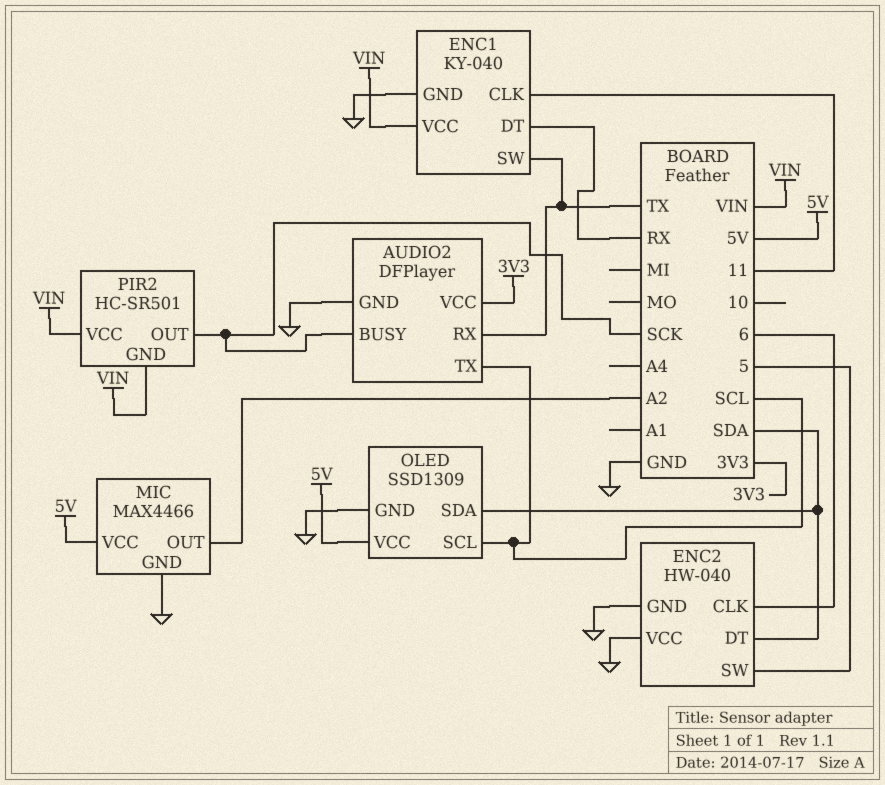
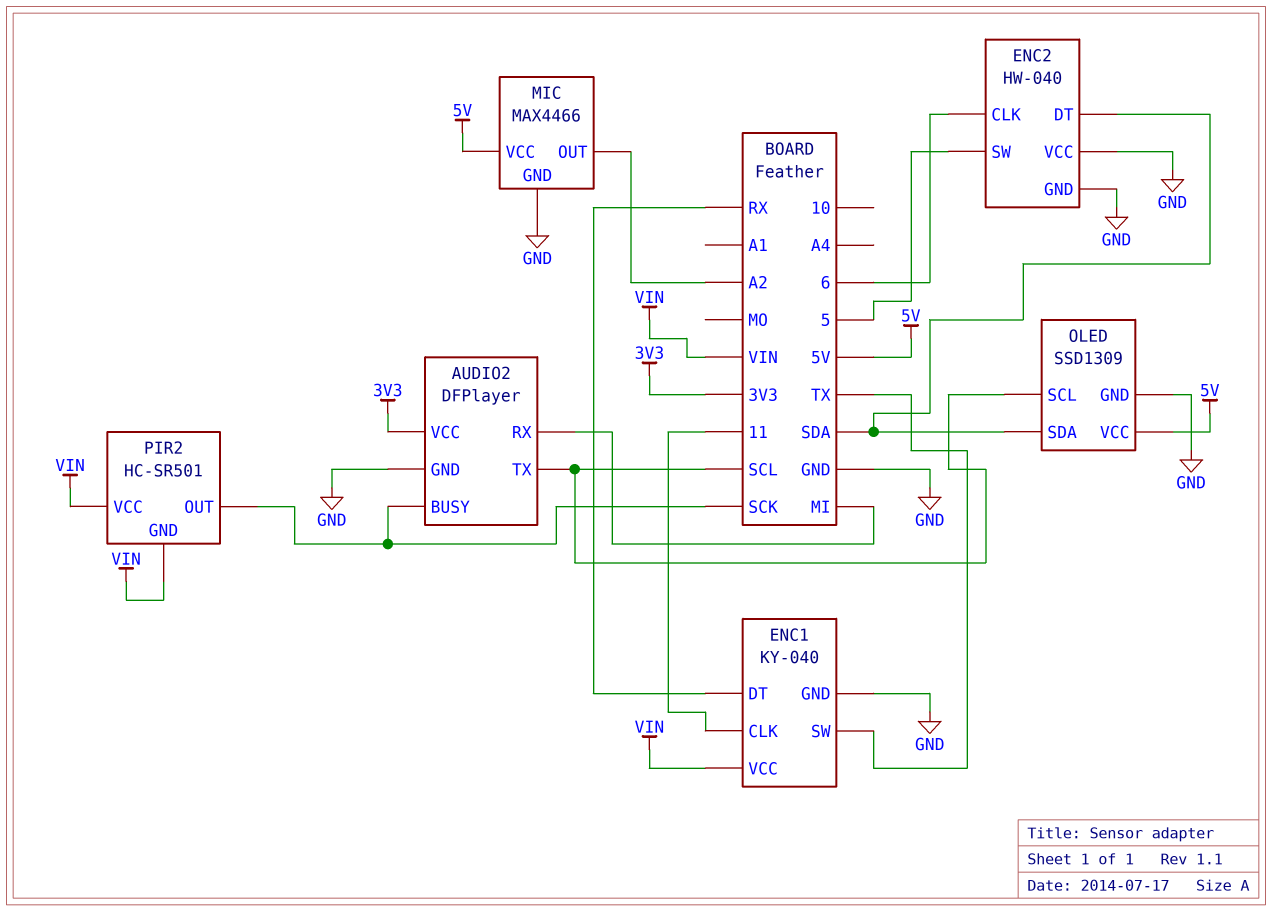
AUDIO2 pin RX: TX -> MI

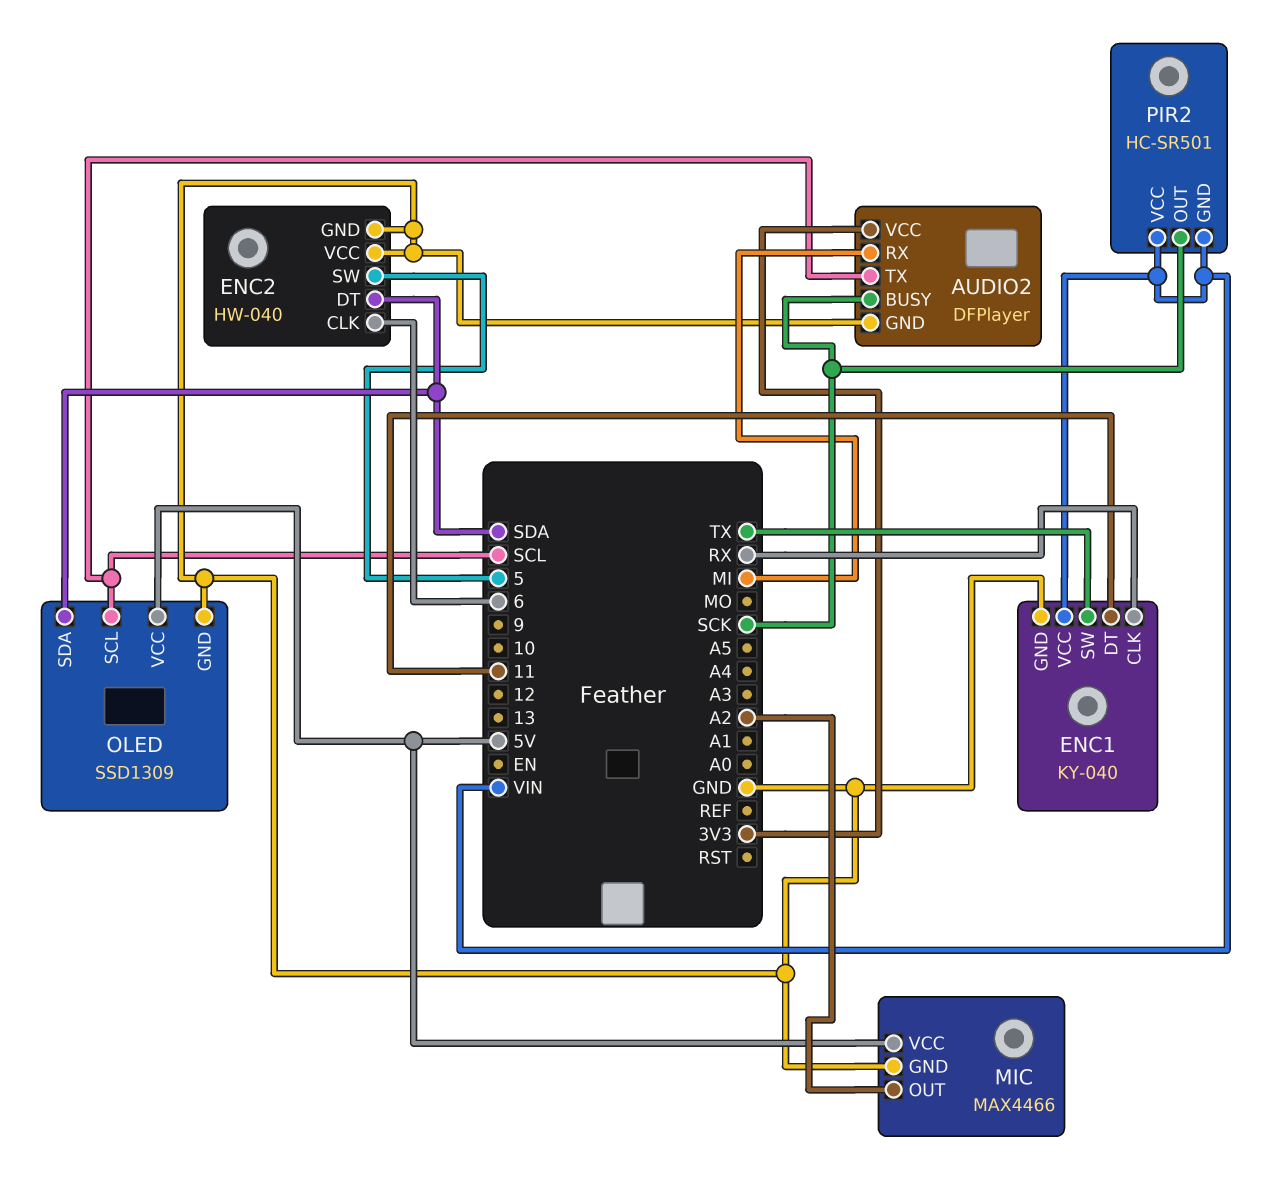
ENC1 pin CLK: 11 -> RX
ENC1 pin DT: RX -> 11

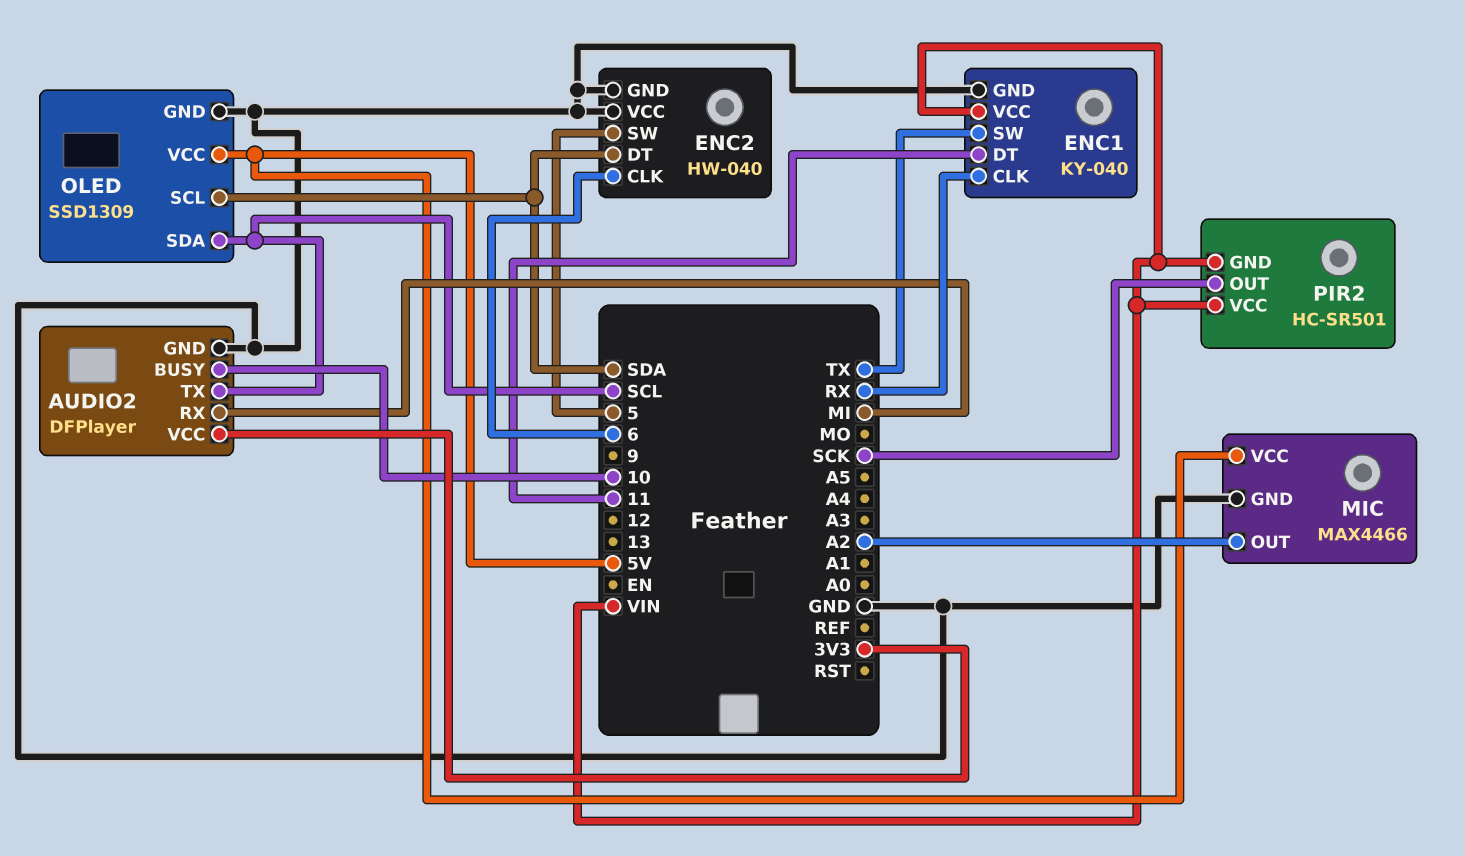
AUDIO2 pin BUSY: SCK -> 10
OLED pin SCL: SCL -> SDA
OLED pin SDA: SDA -> SCL

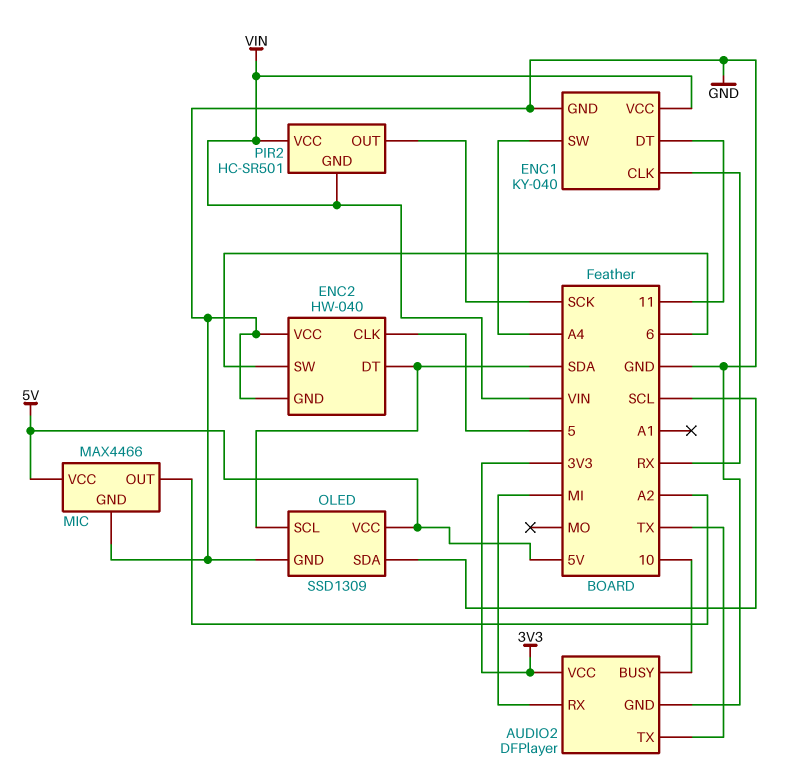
AUDIO2 pin TX: SCL -> TX
ENC1 pin SW: TX -> A4
ENC2 pin CLK: 6 -> 5
ENC2 pin SW: 5 -> 6

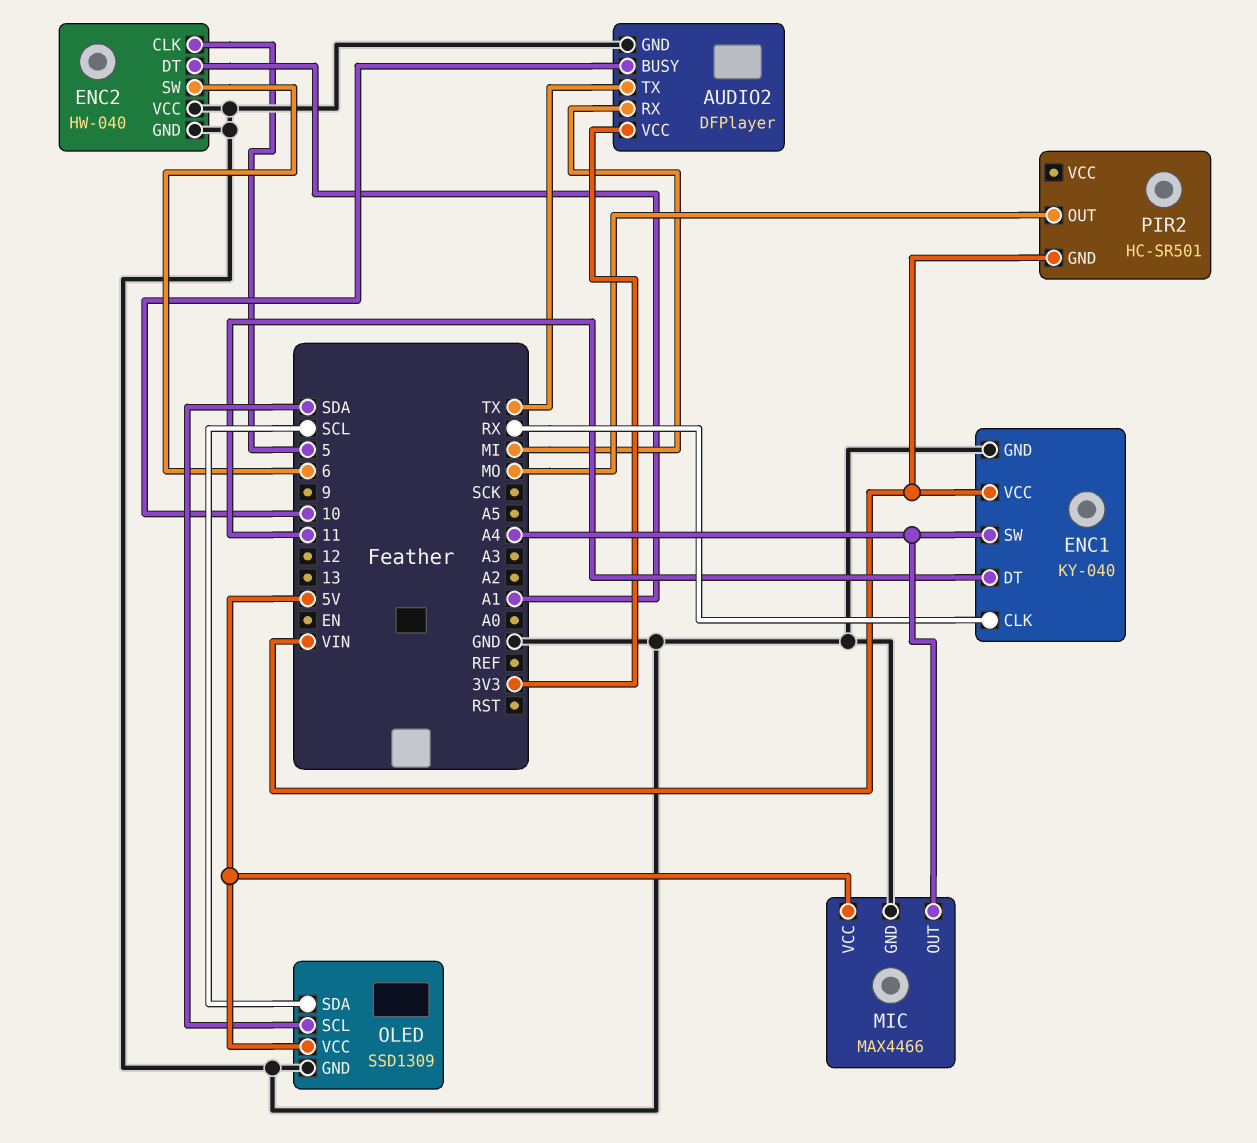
ENC2 pin DT: SDA -> A1
MIC pin OUT: A2 -> A4
PIR2 pin OUT: SCK -> MO
PIR2 pin VCC: VIN -> none

